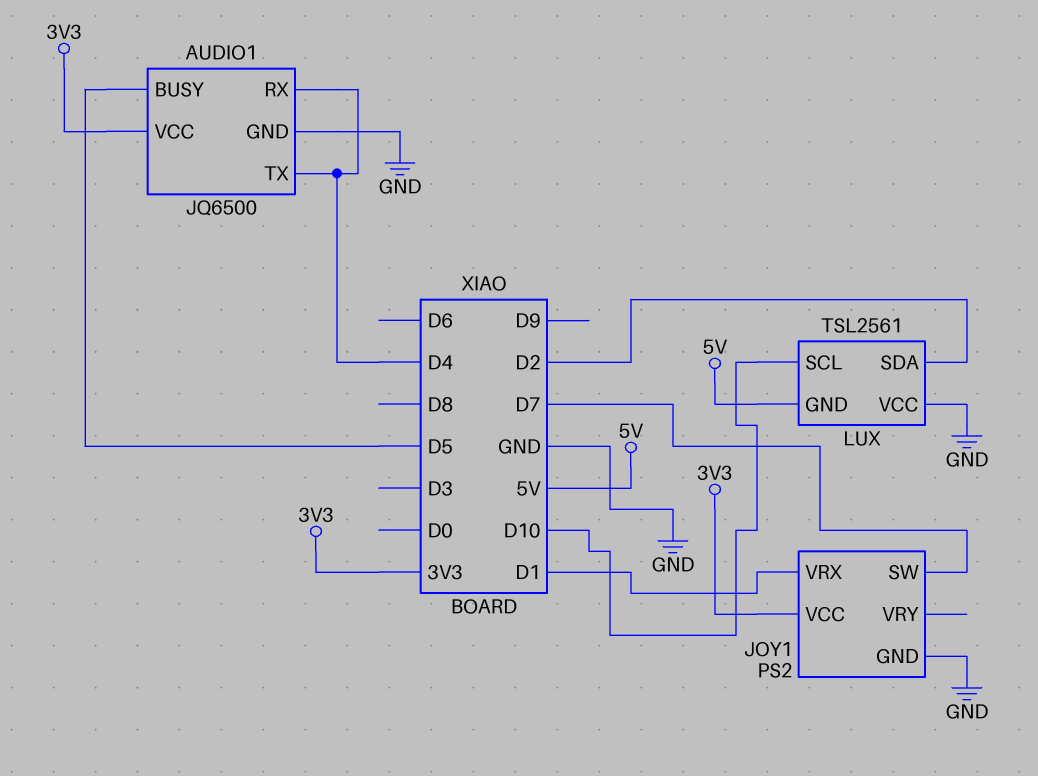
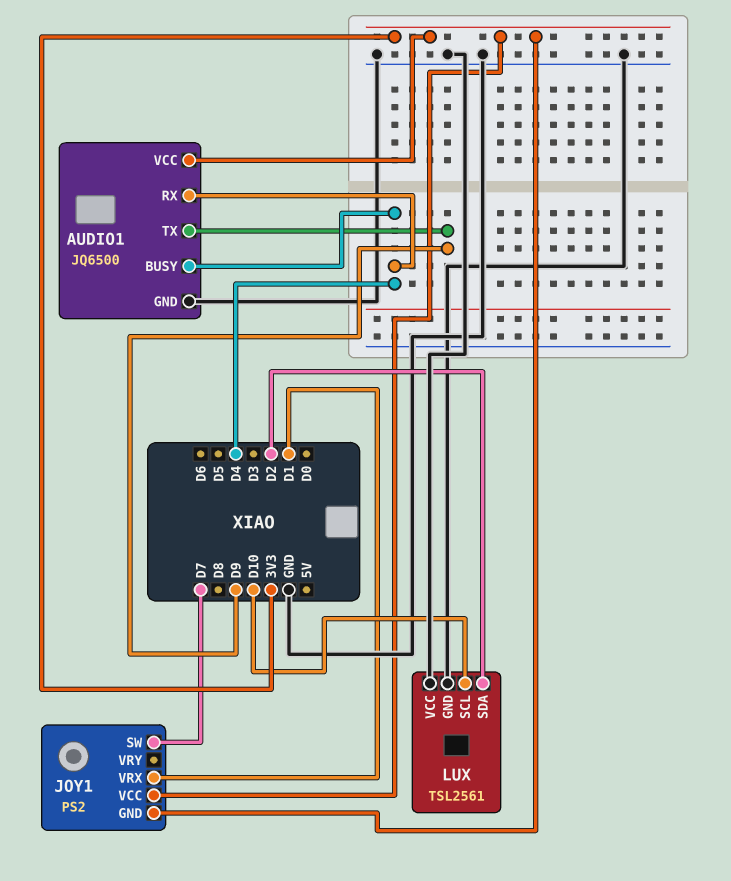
AUDIO1 pin BUSY: D5 -> D4
AUDIO1 pin TX: D4 -> D9
JOY1 pin GND: GND -> 3V3
LUX pin GND: 5V -> GND

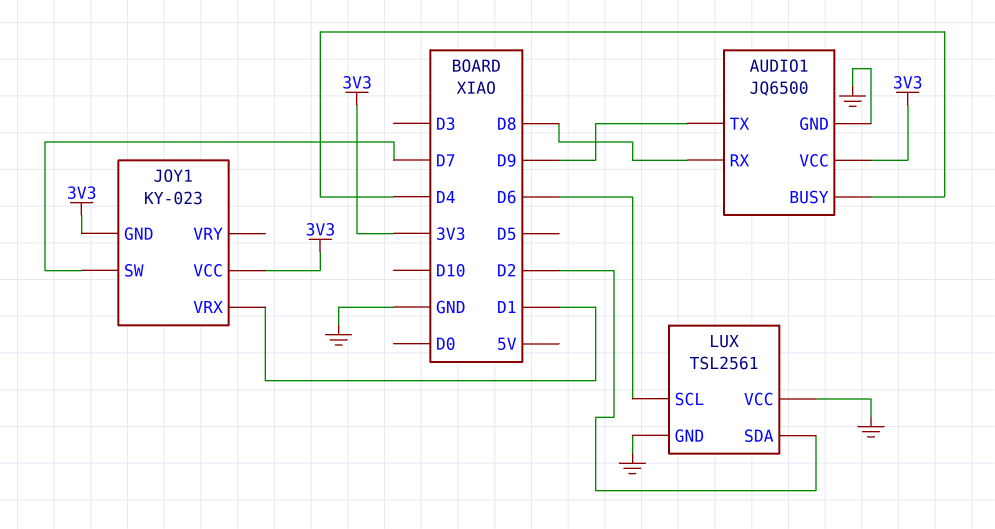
AUDIO1 pin RX: D4 -> D8
JOY1: PS2 -> KY-023
LUX pin SCL: D10 -> D6

